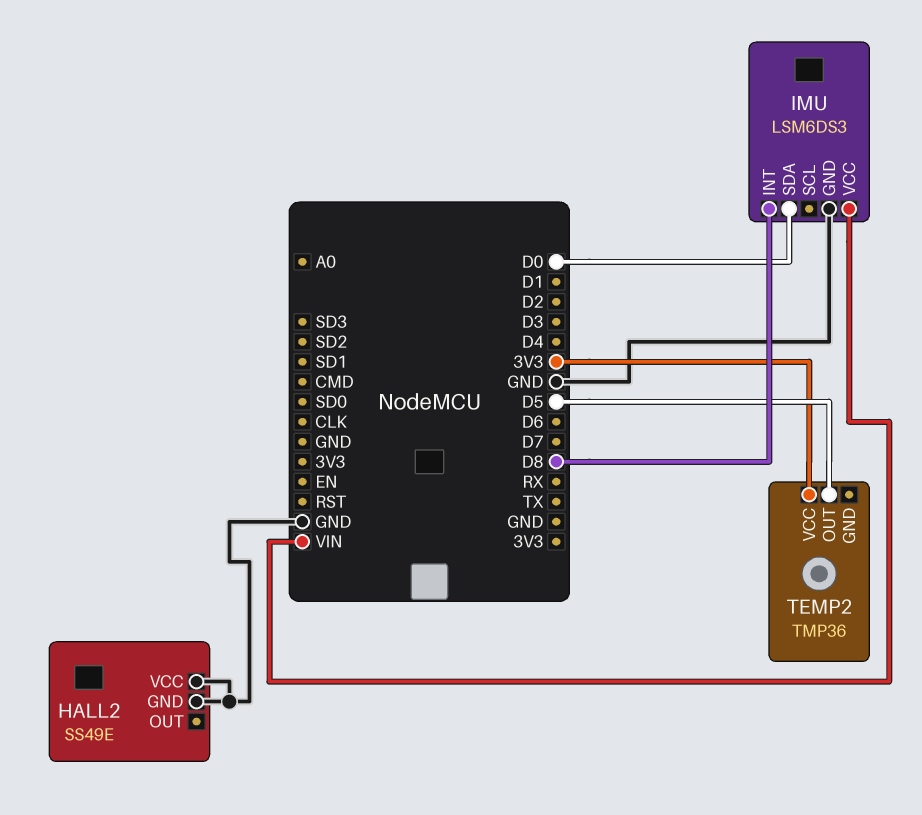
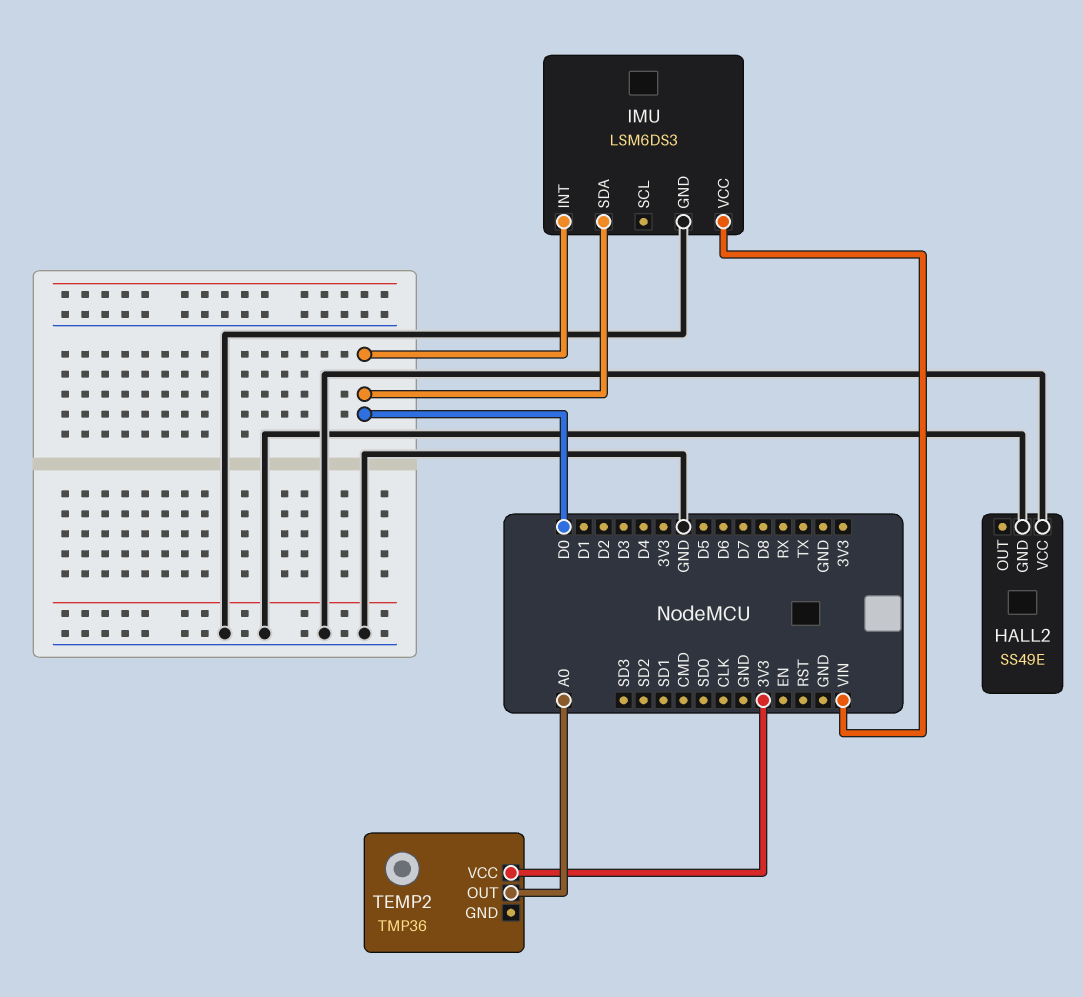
IMU pin INT: D8 -> D0
TEMP2 pin OUT: D5 -> A0

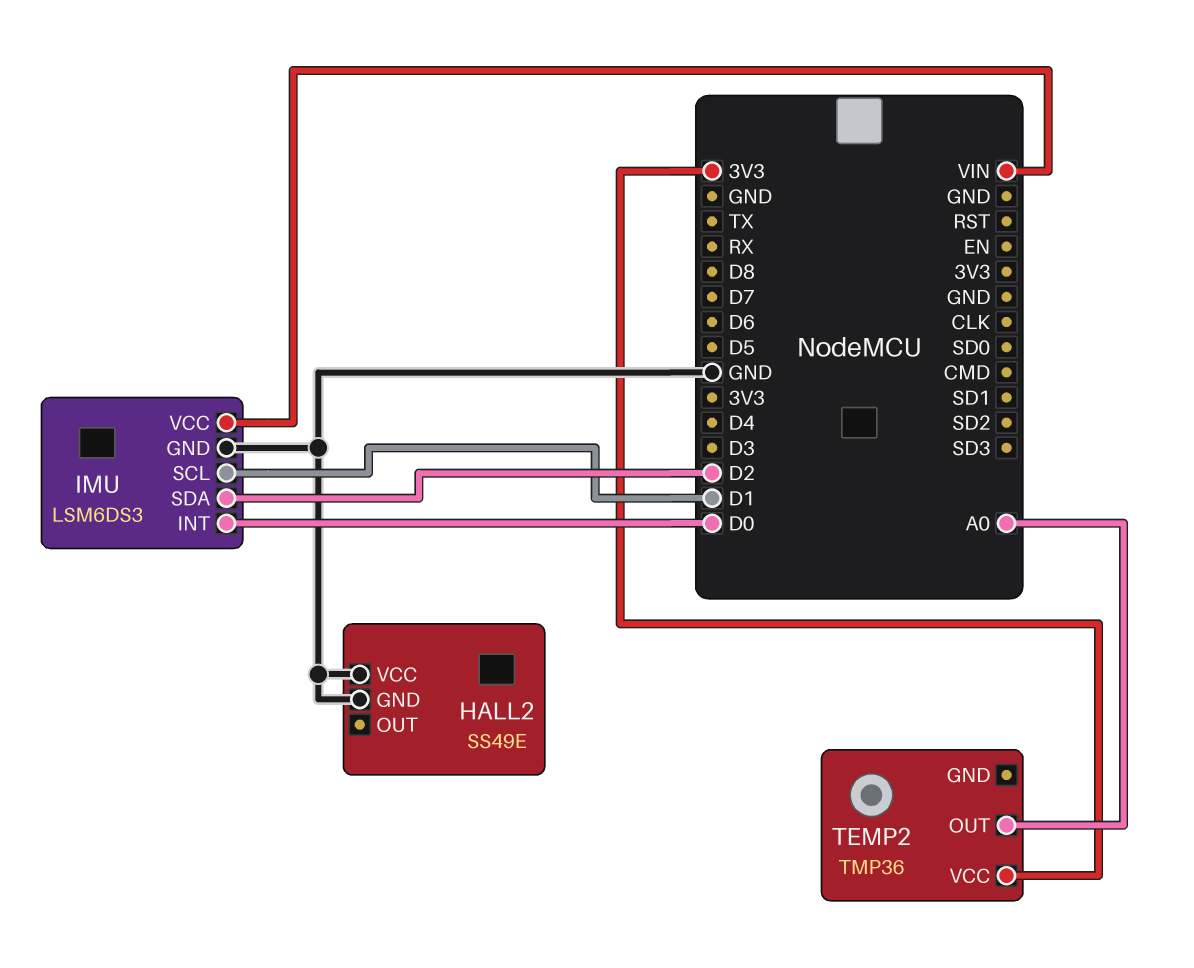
IMU pin SCL: none -> D1
IMU pin SDA: D0 -> D2

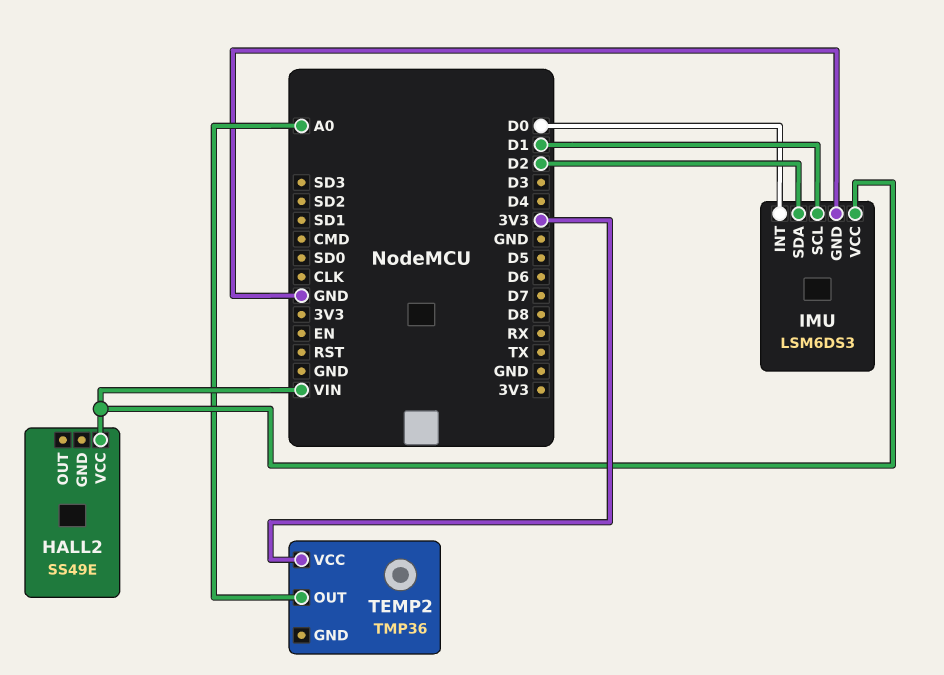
HALL2 pin GND: GND -> none
HALL2 pin VCC: GND -> VIN

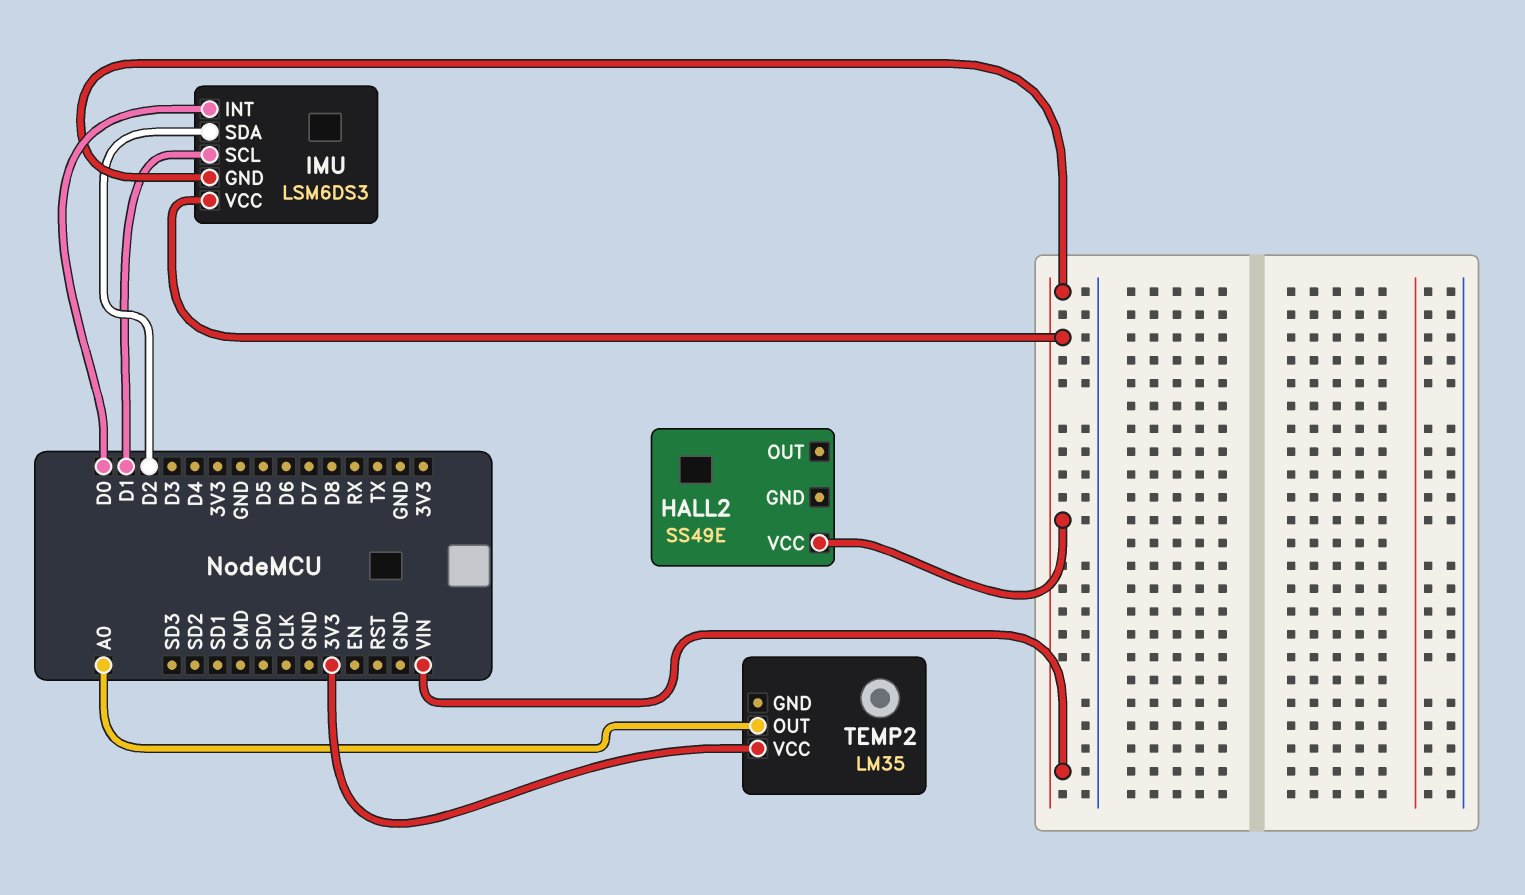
IMU pin GND: GND -> VIN
TEMP2: TMP36 -> LM35

